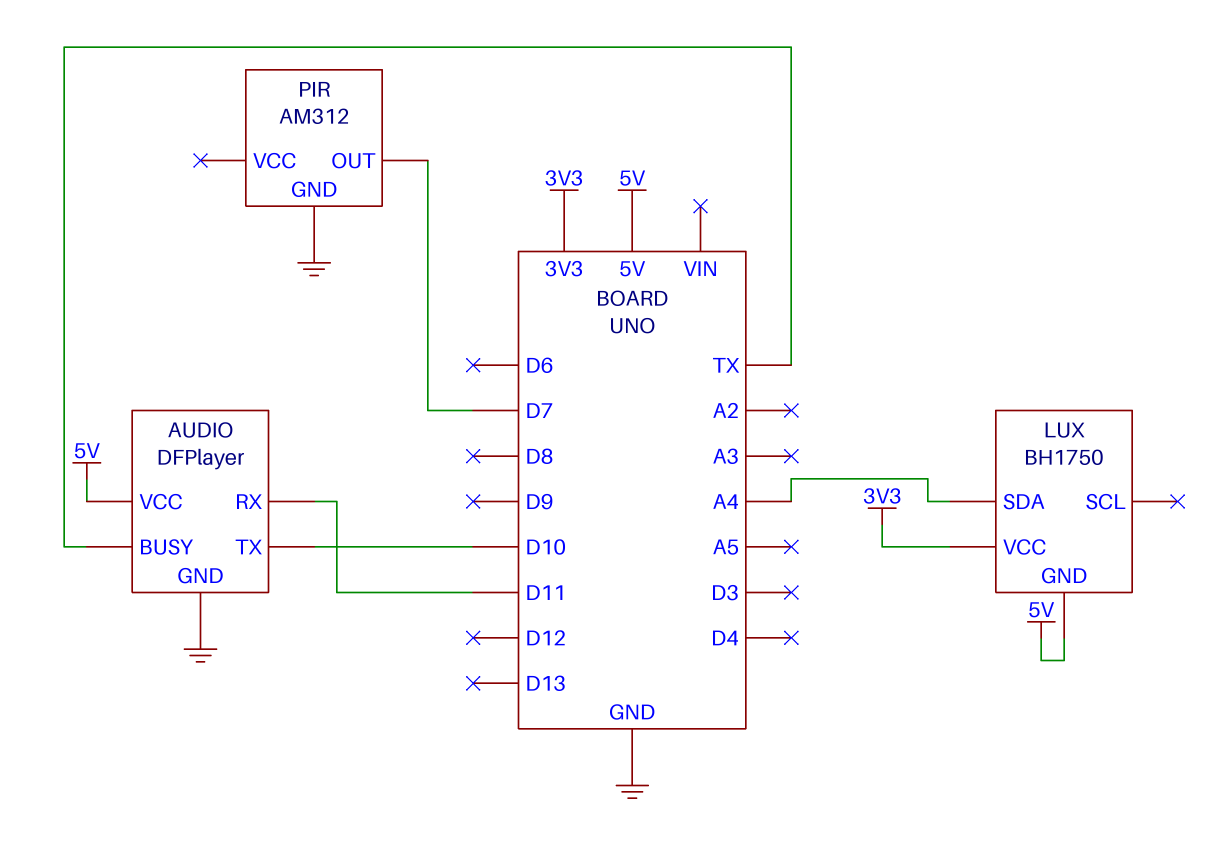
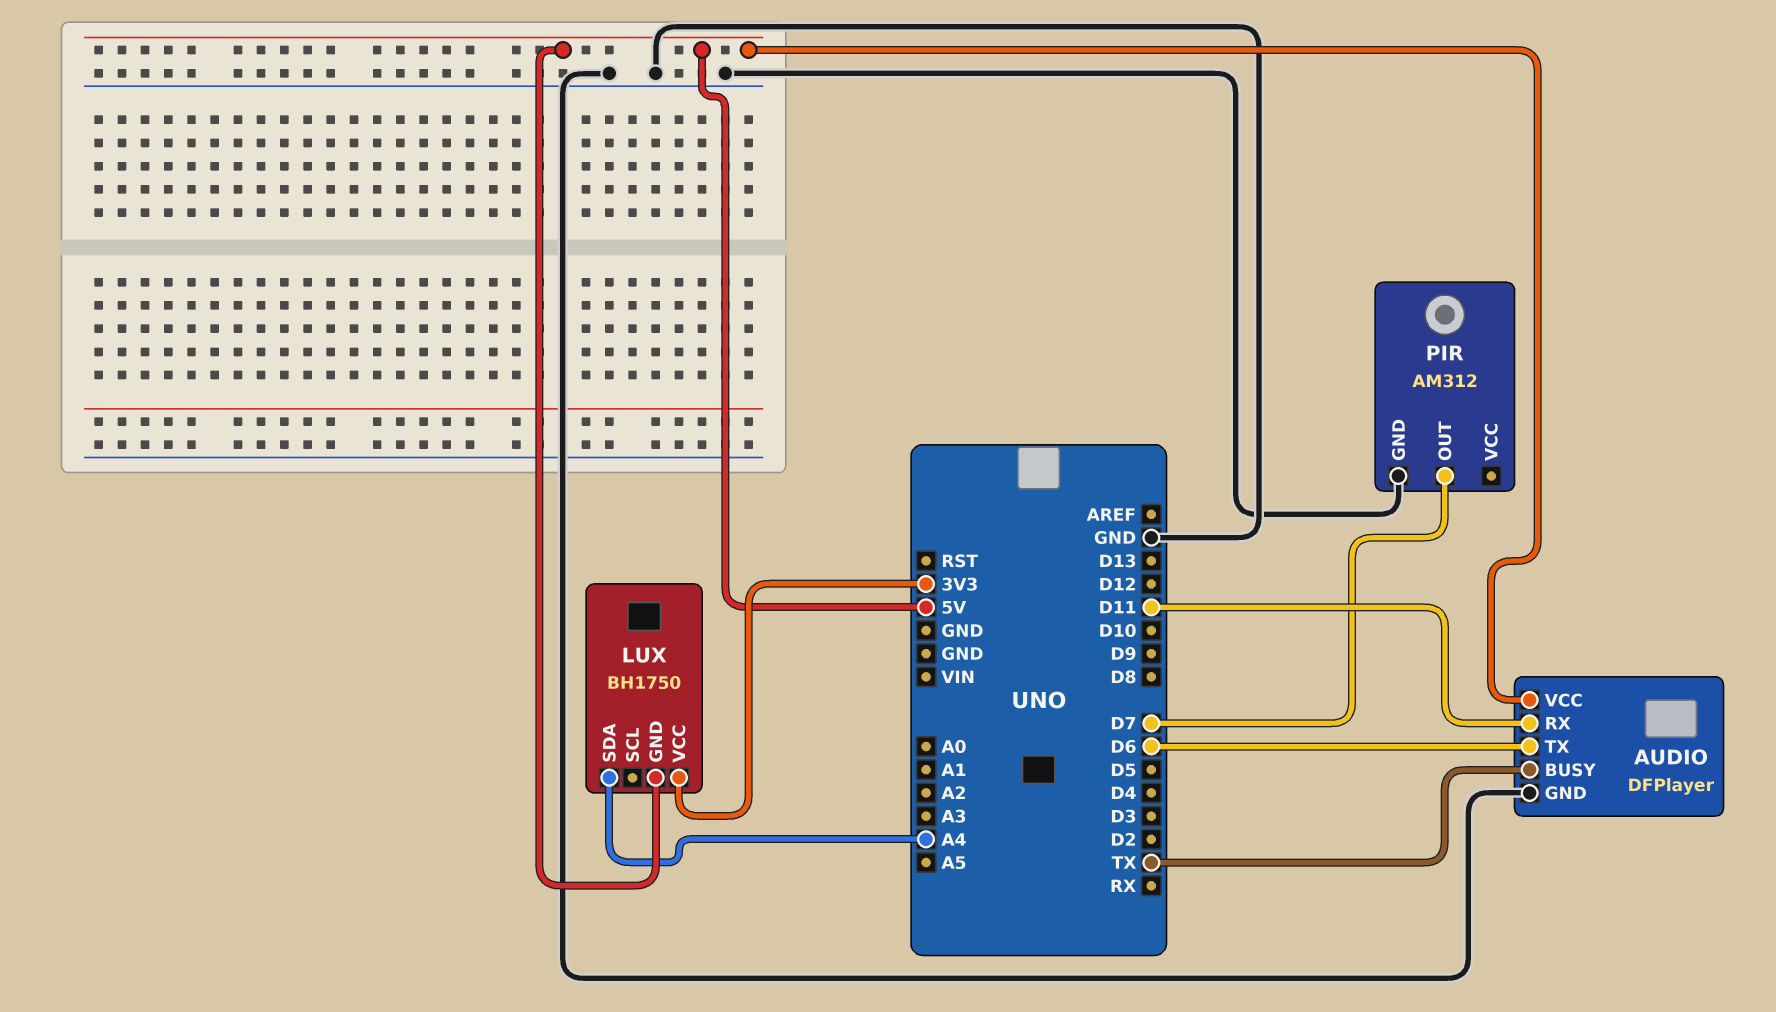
AUDIO pin TX: D10 -> D6

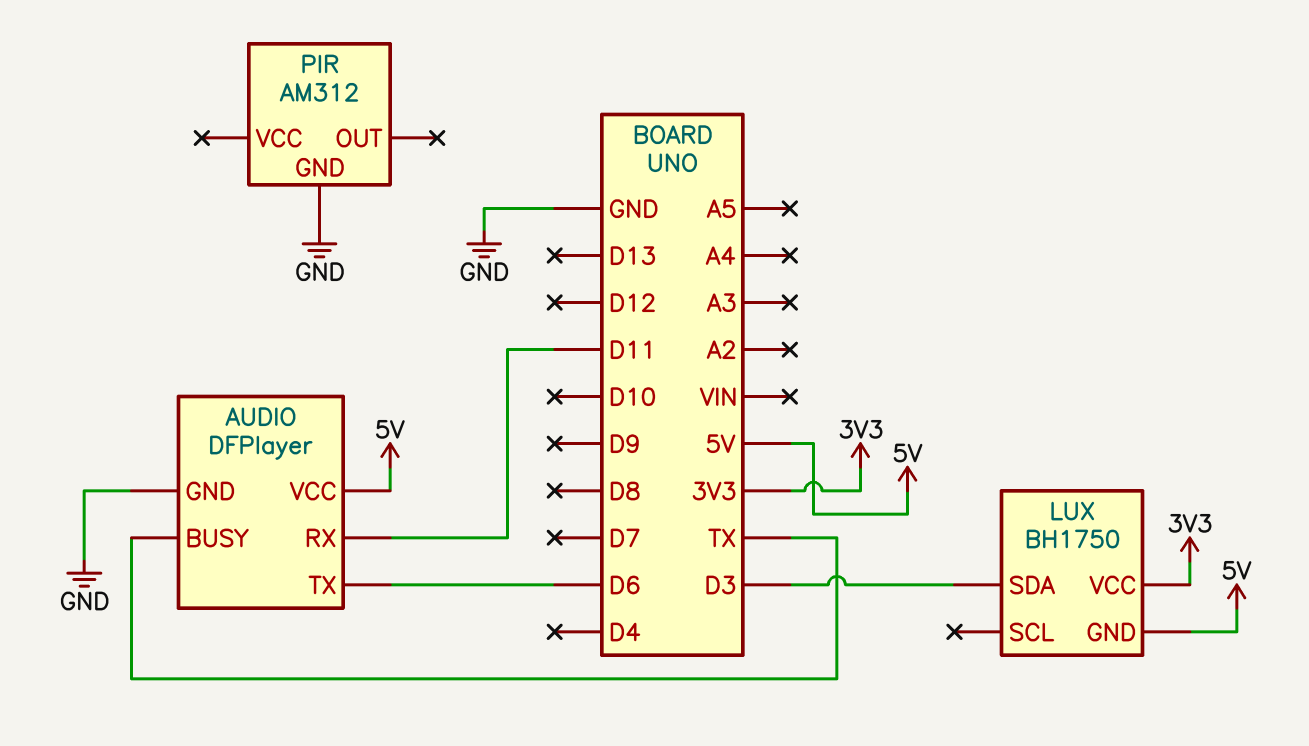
LUX pin SDA: A4 -> D3
PIR pin OUT: D7 -> none

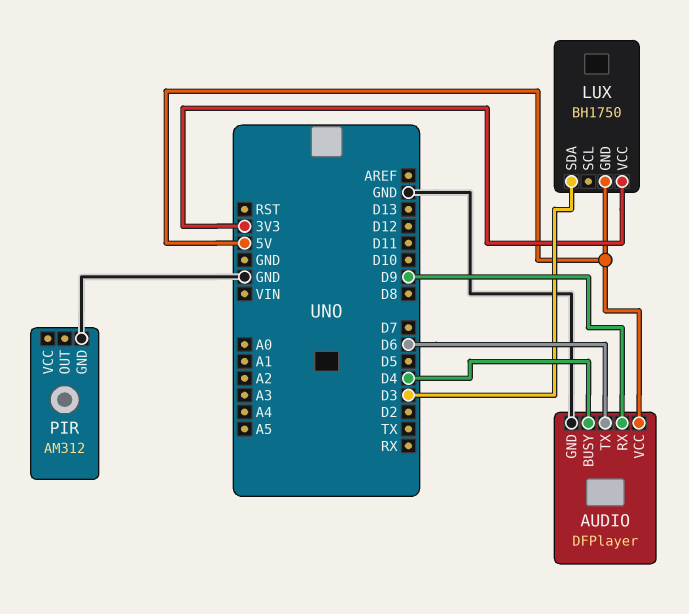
AUDIO pin BUSY: TX -> D4
AUDIO pin RX: D11 -> D9

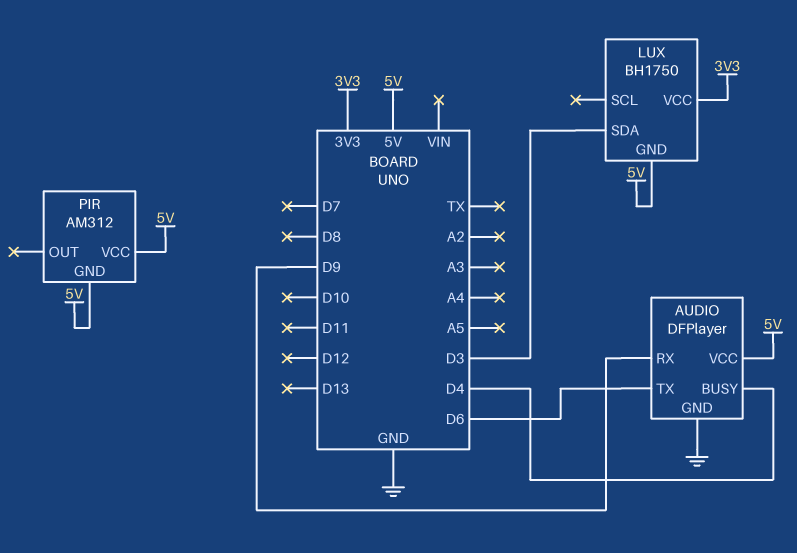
PIR pin GND: GND -> 5V
PIR pin VCC: none -> 5V

